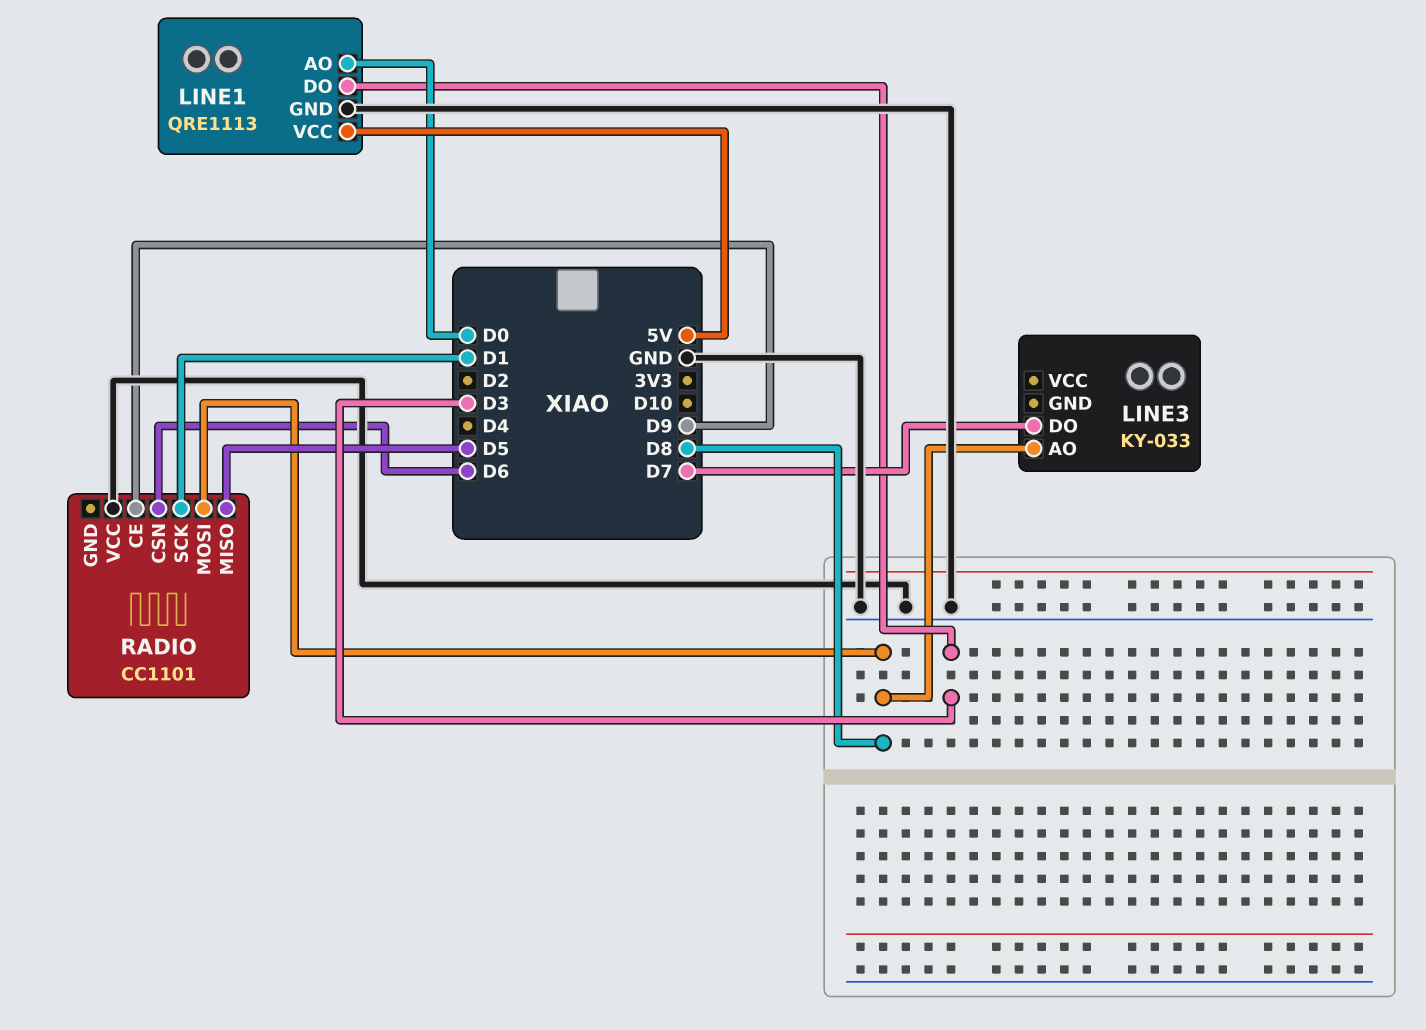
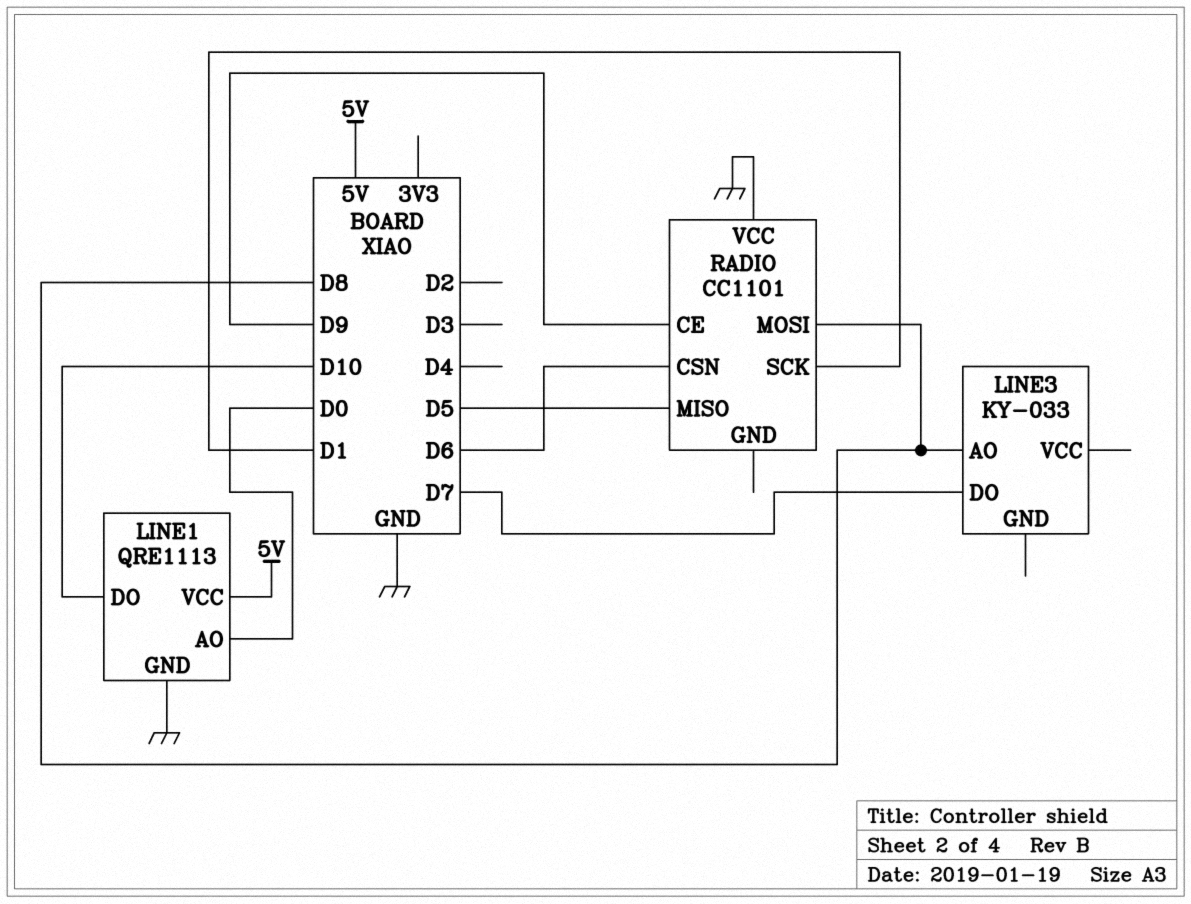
LINE1 pin DO: D3 -> D10

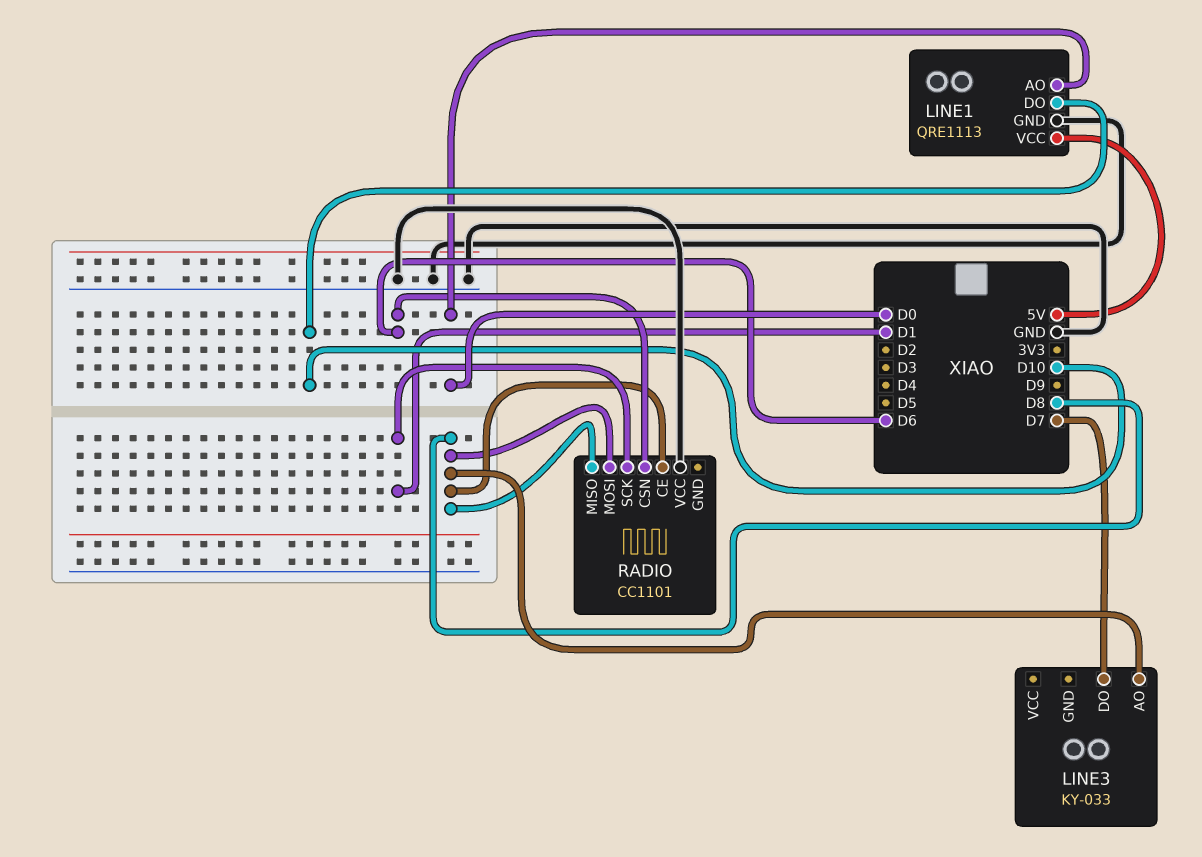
RADIO pin CE: D9 -> D8
RADIO pin MISO: D5 -> D8

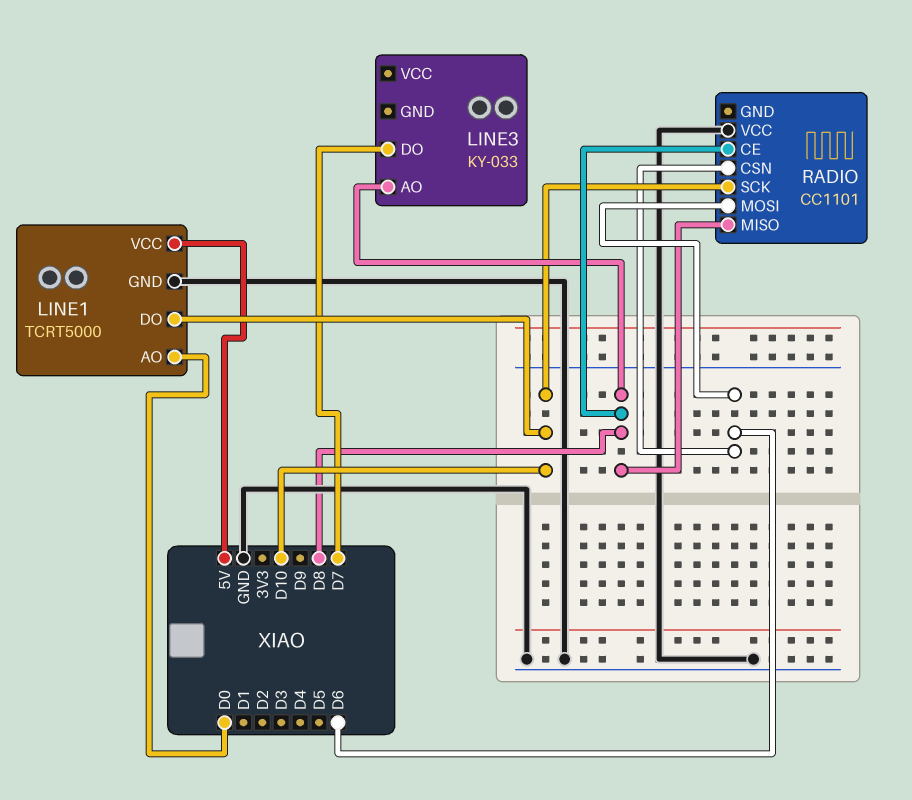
LINE1: QRE1113 -> TCRT5000
RADIO pin MOSI: D8 -> D6
RADIO pin SCK: D1 -> D10

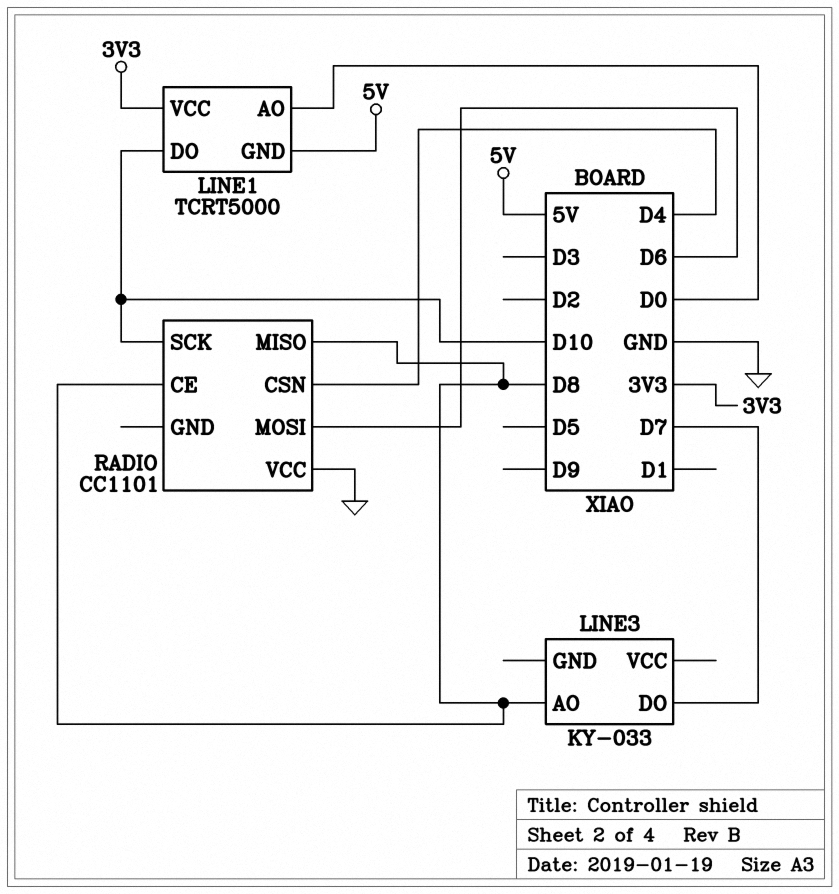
LINE1 pin GND: GND -> 5V
LINE1 pin VCC: 5V -> 3V3
RADIO pin CSN: D6 -> D4

